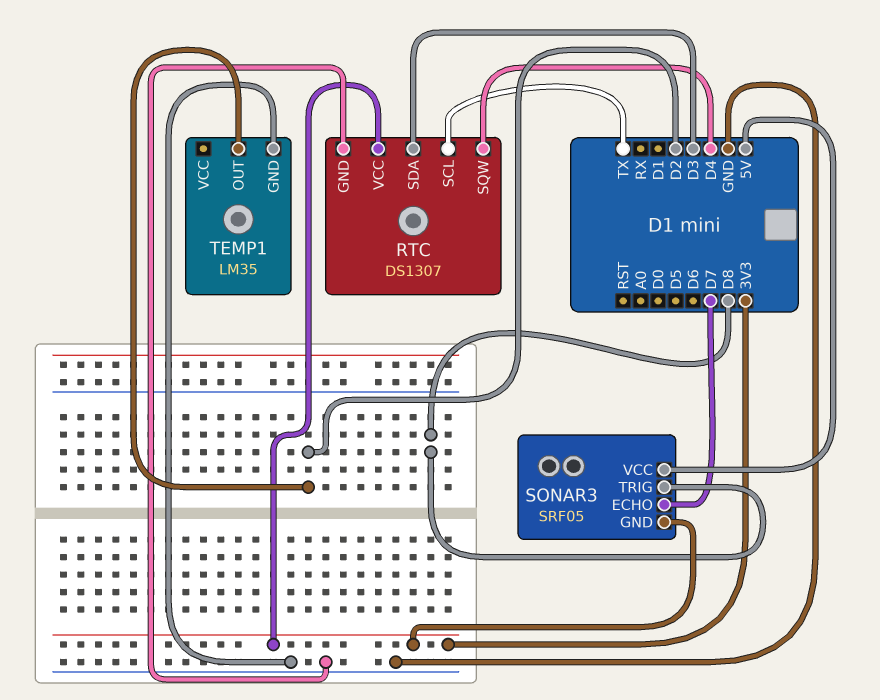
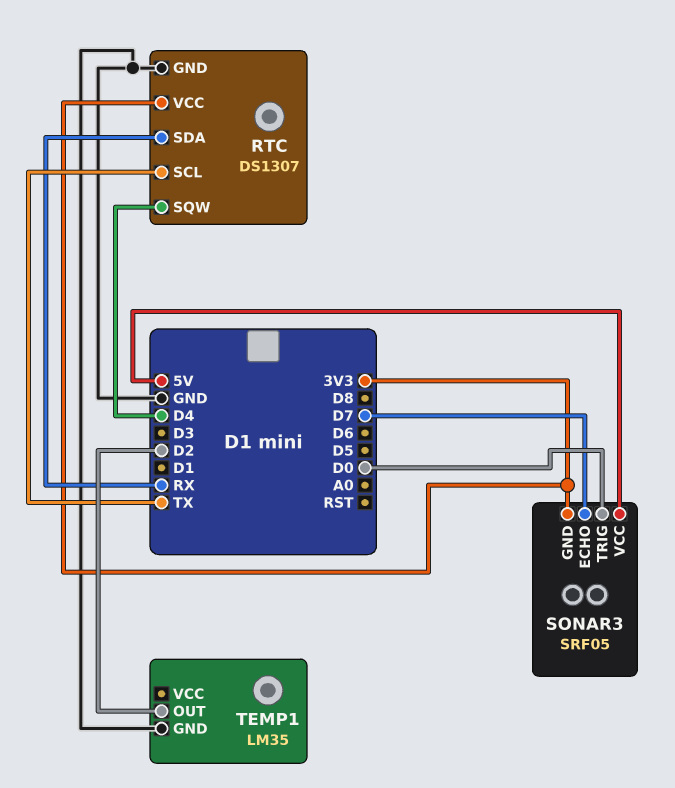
RTC pin SDA: D3 -> RX
SONAR3 pin TRIG: D8 -> D0

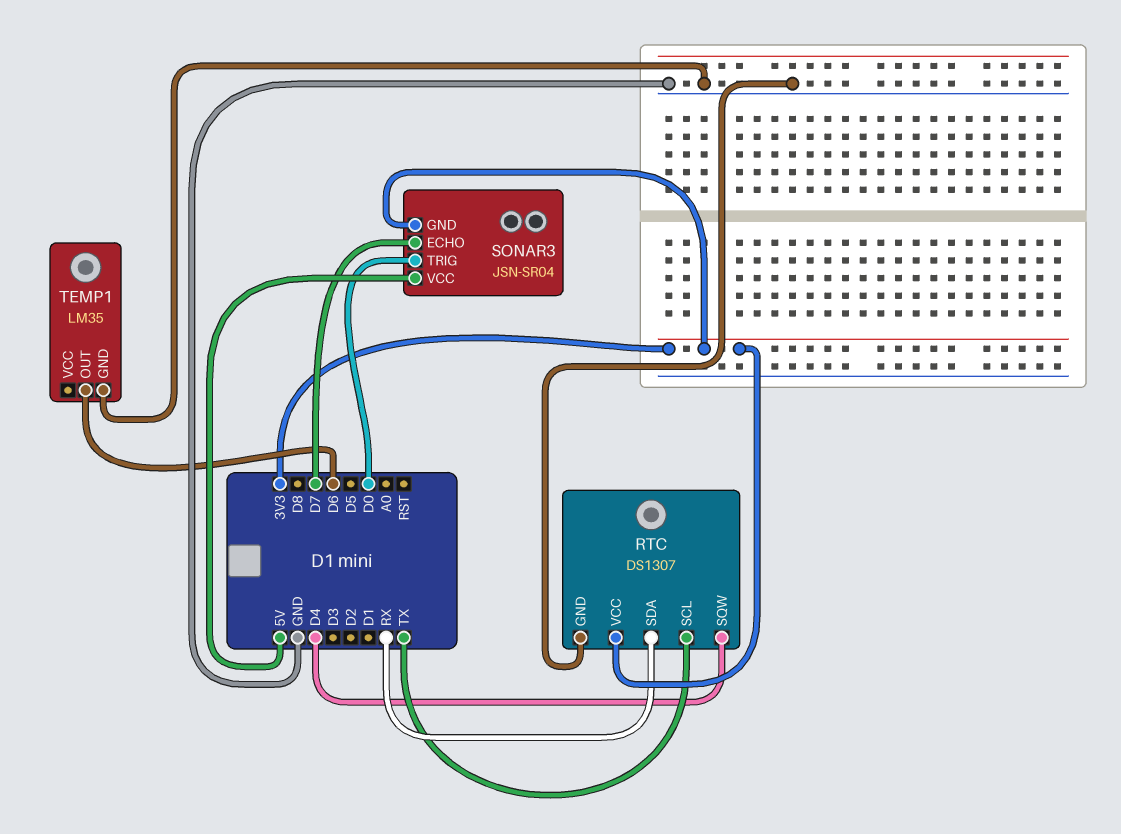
SONAR3: SRF05 -> JSN-SR04
TEMP1 pin OUT: D2 -> D6

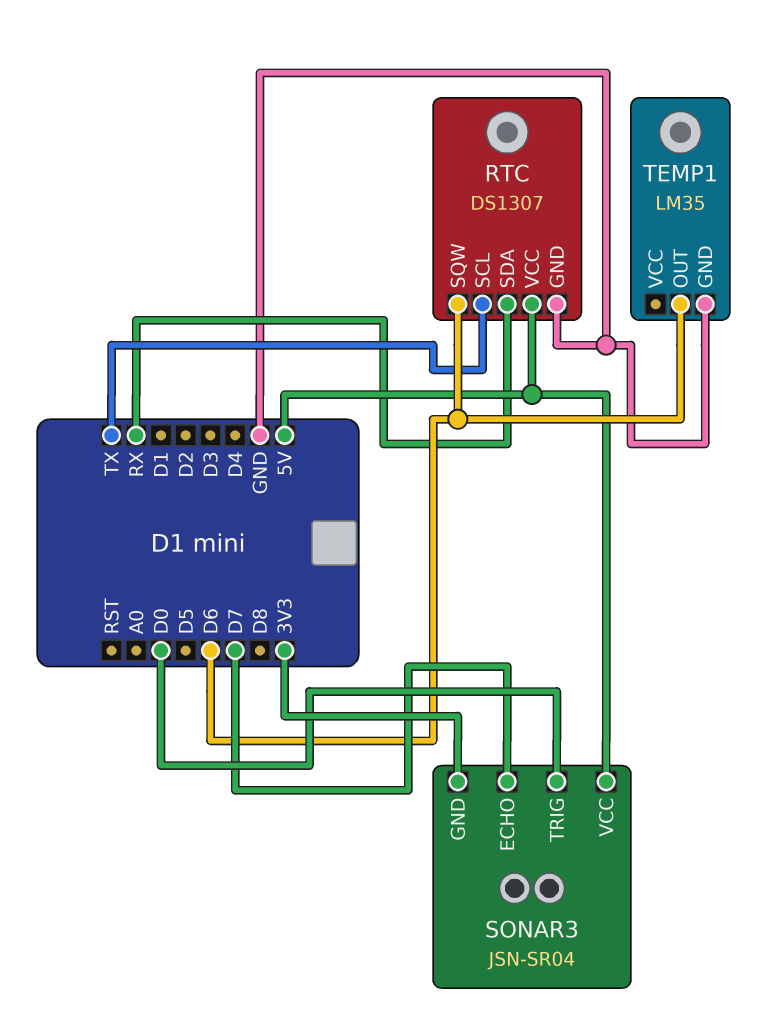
RTC pin SQW: D4 -> D6
RTC pin VCC: 3V3 -> 5V

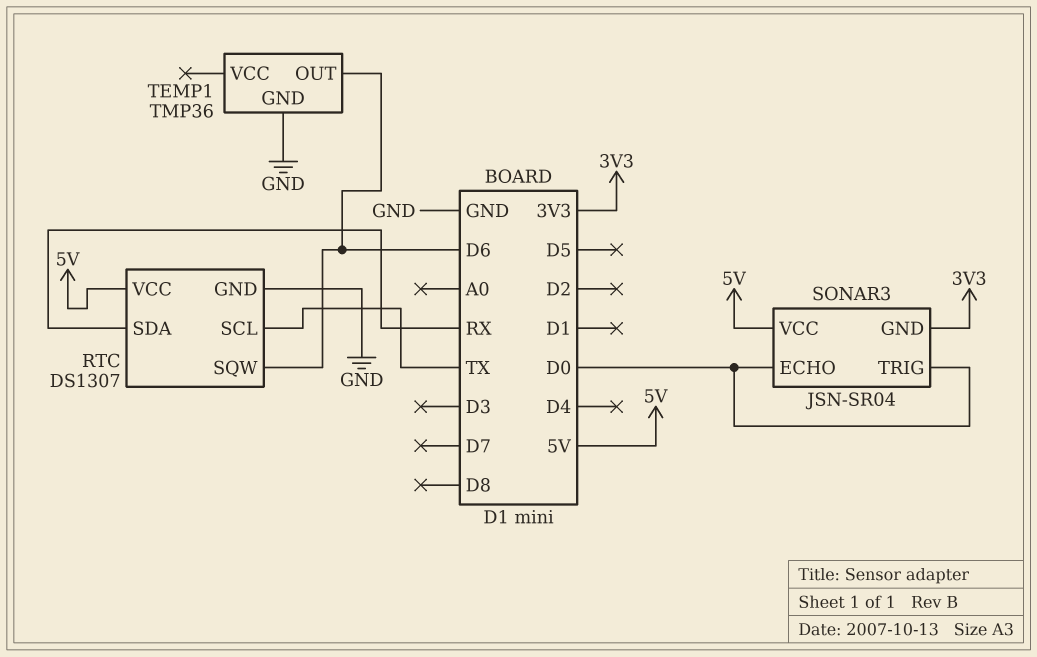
SONAR3 pin ECHO: D7 -> D0
TEMP1: LM35 -> TMP36

